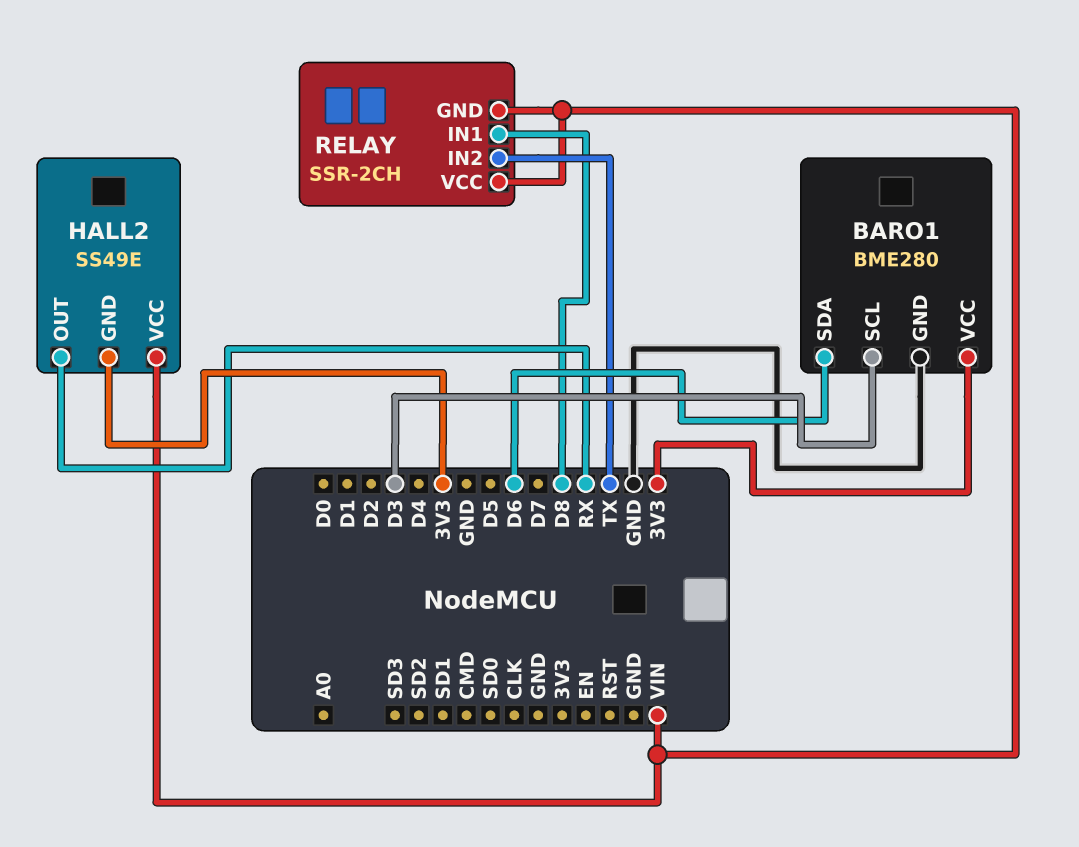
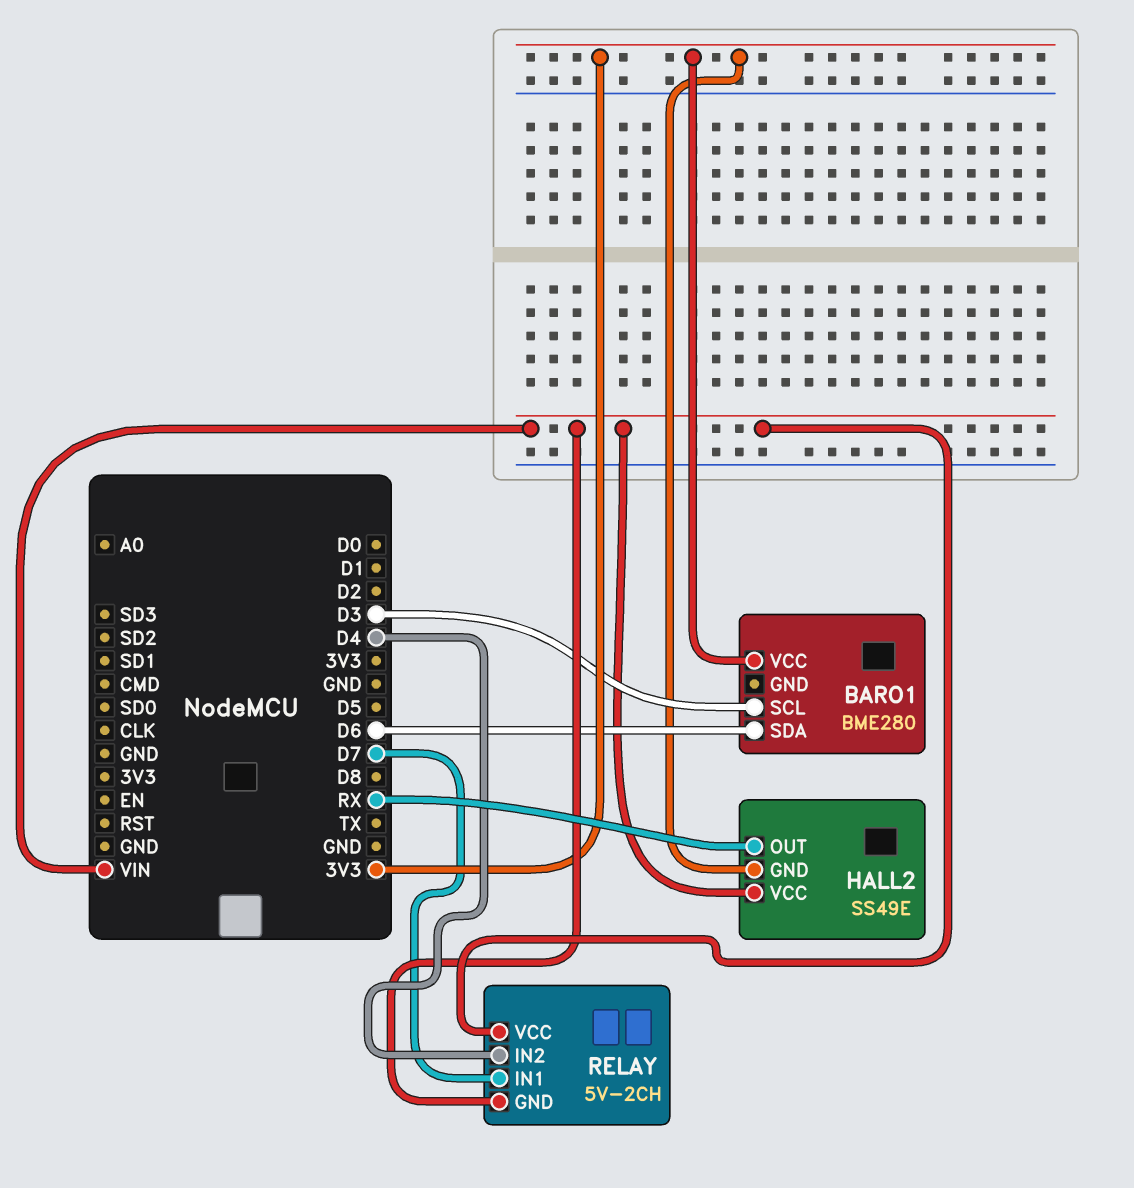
BARO1 pin GND: GND -> none
RELAY: SSR-2CH -> 5V-2CH
RELAY pin IN1: D8 -> D7
RELAY pin IN2: TX -> D4

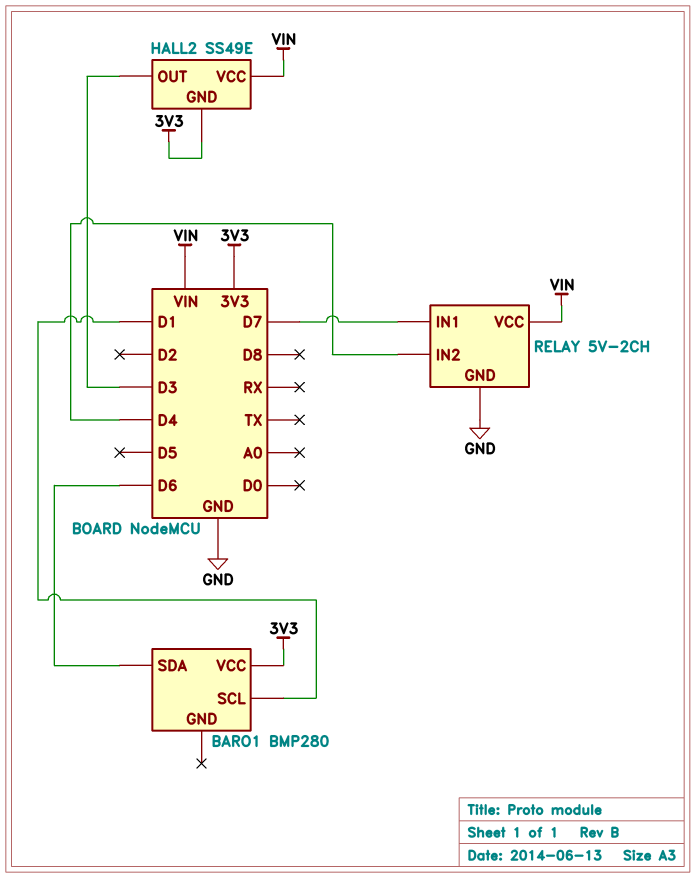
BARO1: BME280 -> BMP280
BARO1 pin SCL: D3 -> D1
HALL2 pin OUT: RX -> D3
RELAY pin GND: VIN -> GND

